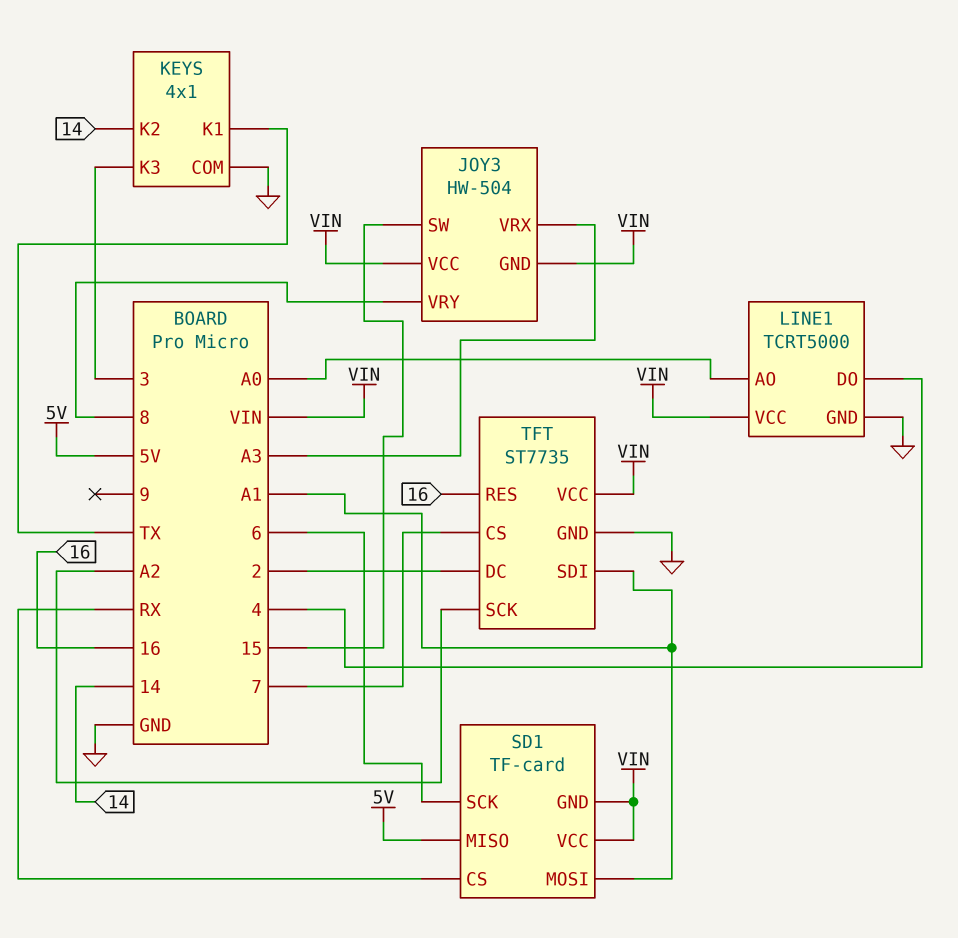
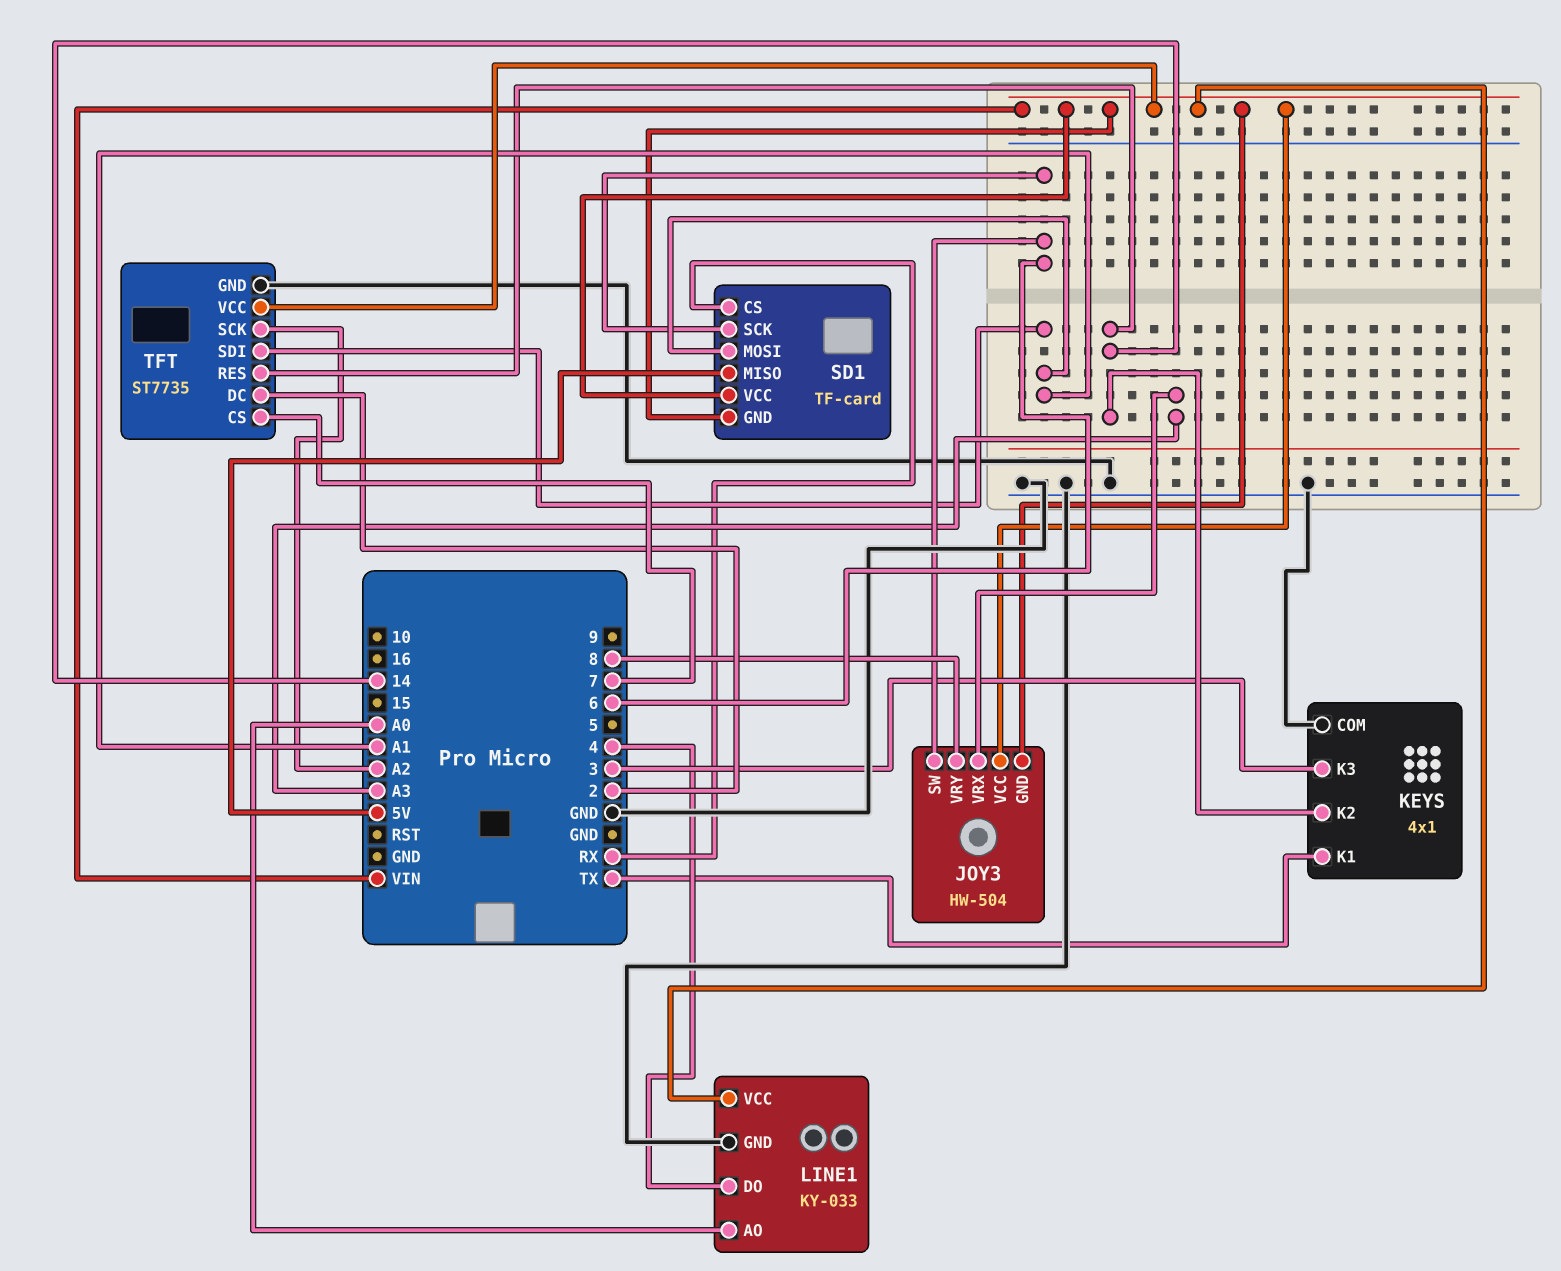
JOY3 pin SW: 15 -> 6
LINE1: TCRT5000 -> KY-033
TFT pin RES: 16 -> 14

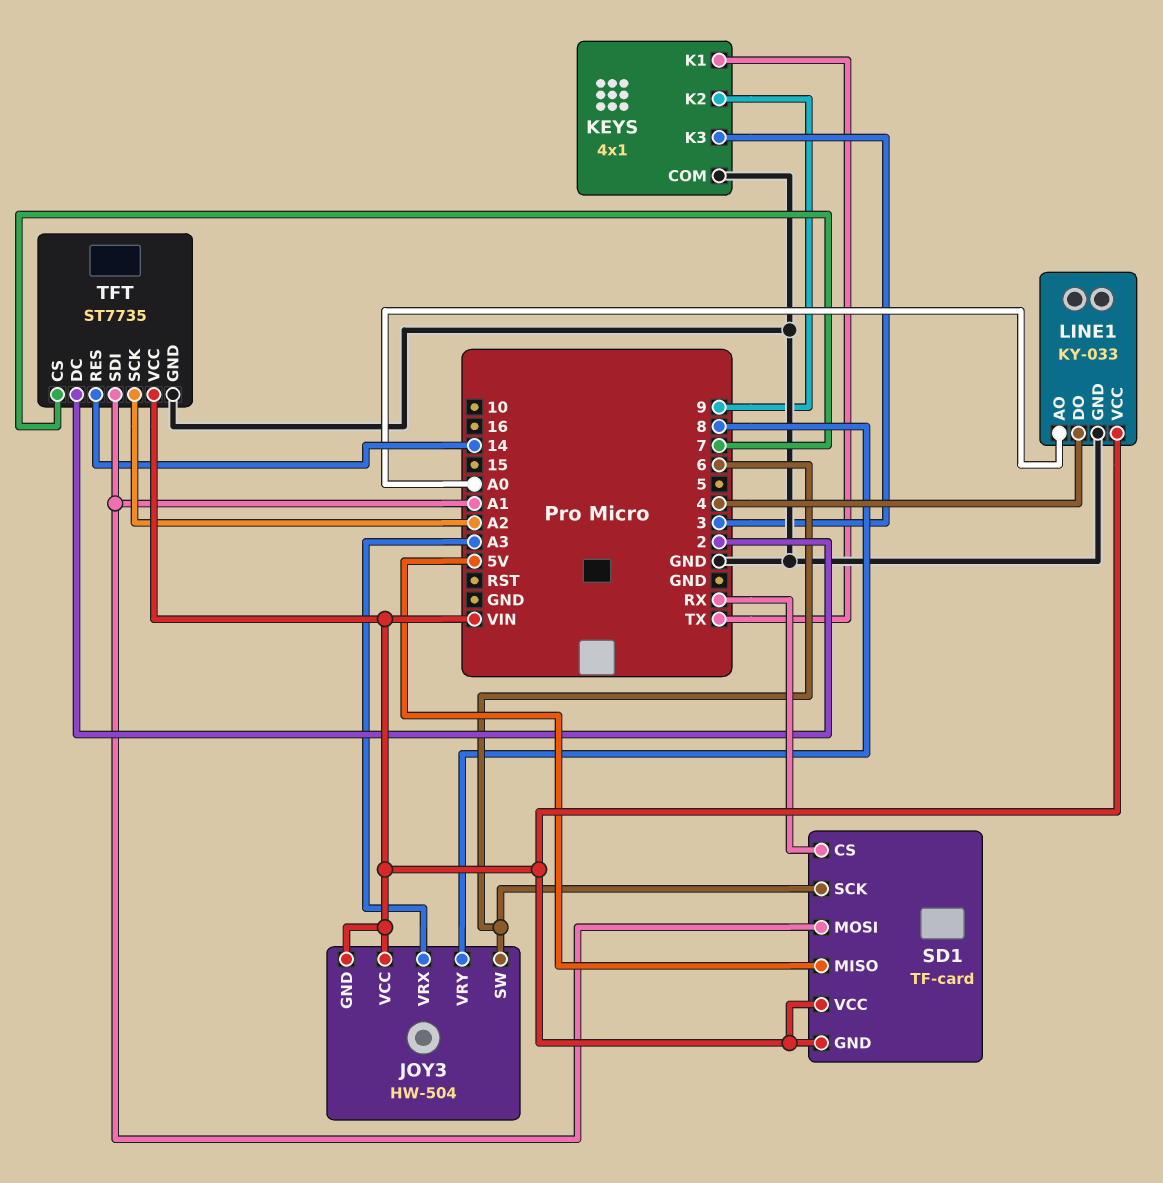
KEYS pin K2: 14 -> 9

